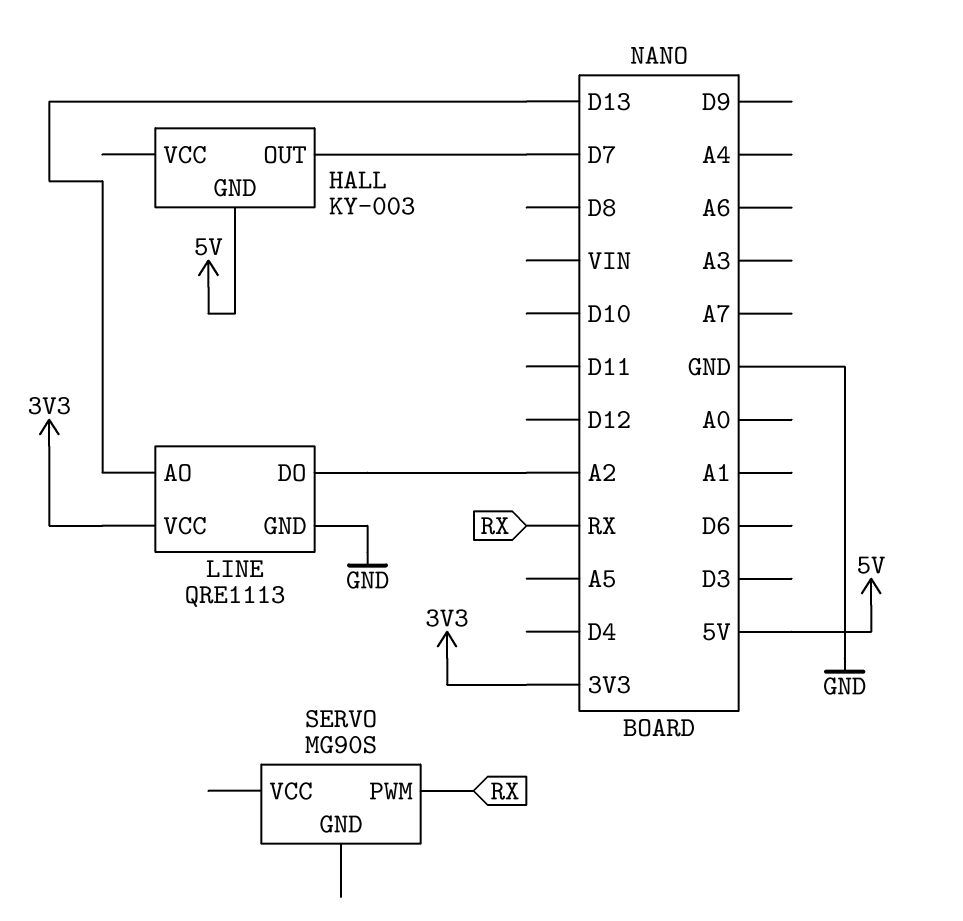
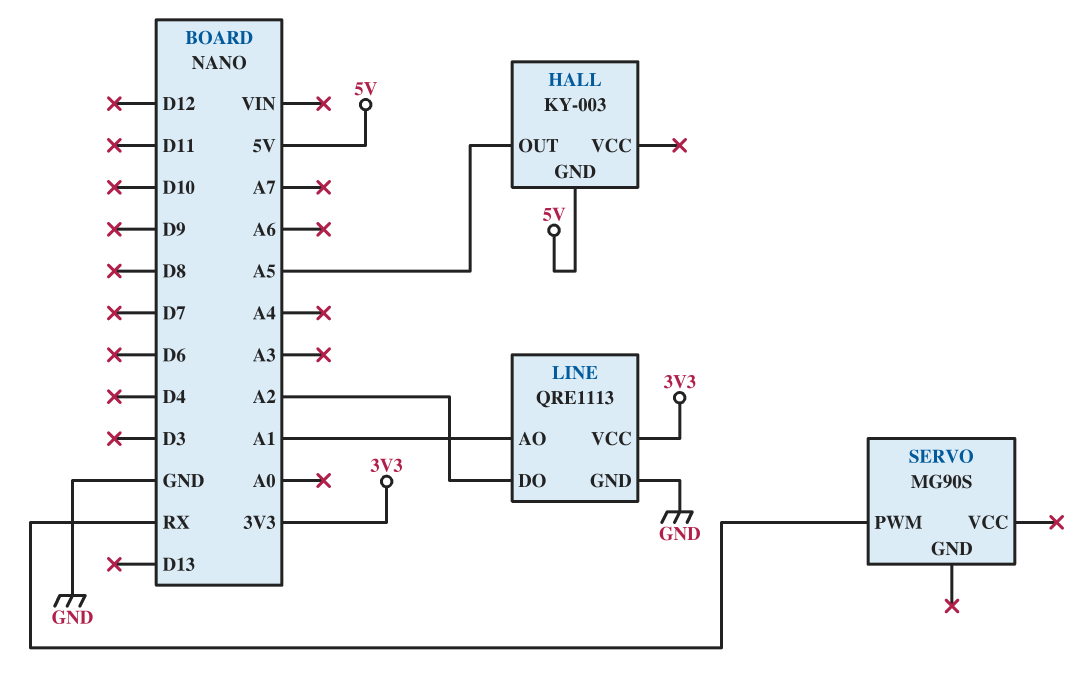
HALL pin OUT: D7 -> A5
LINE pin AO: D13 -> A1

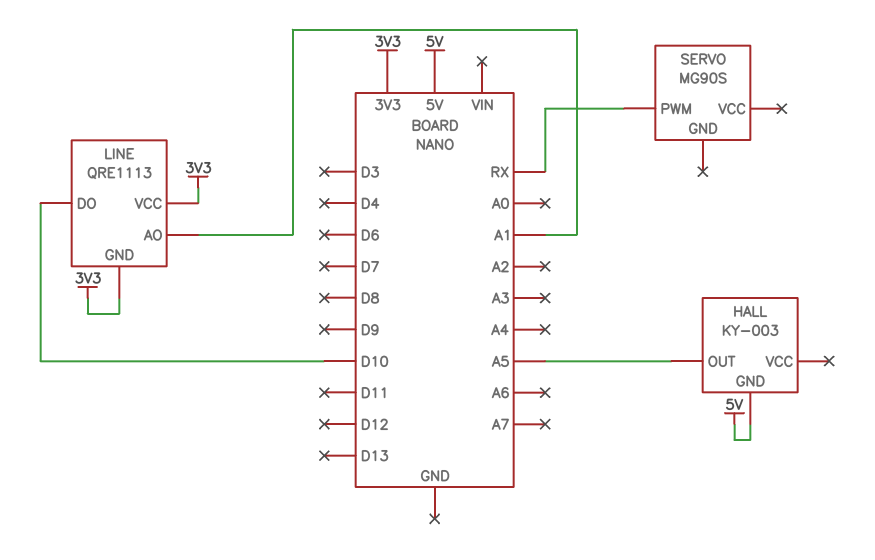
LINE pin DO: A2 -> D10
LINE pin GND: GND -> 3V3

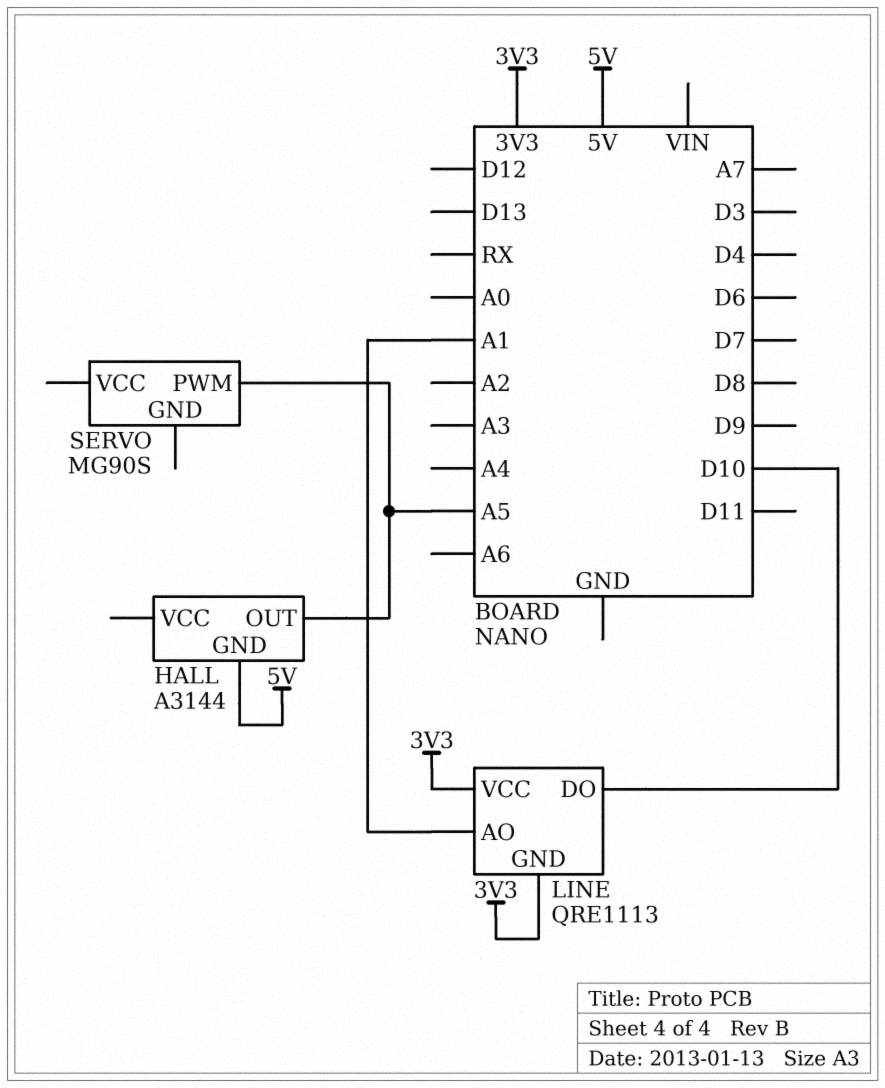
HALL: KY-003 -> A3144
SERVO pin PWM: RX -> A5

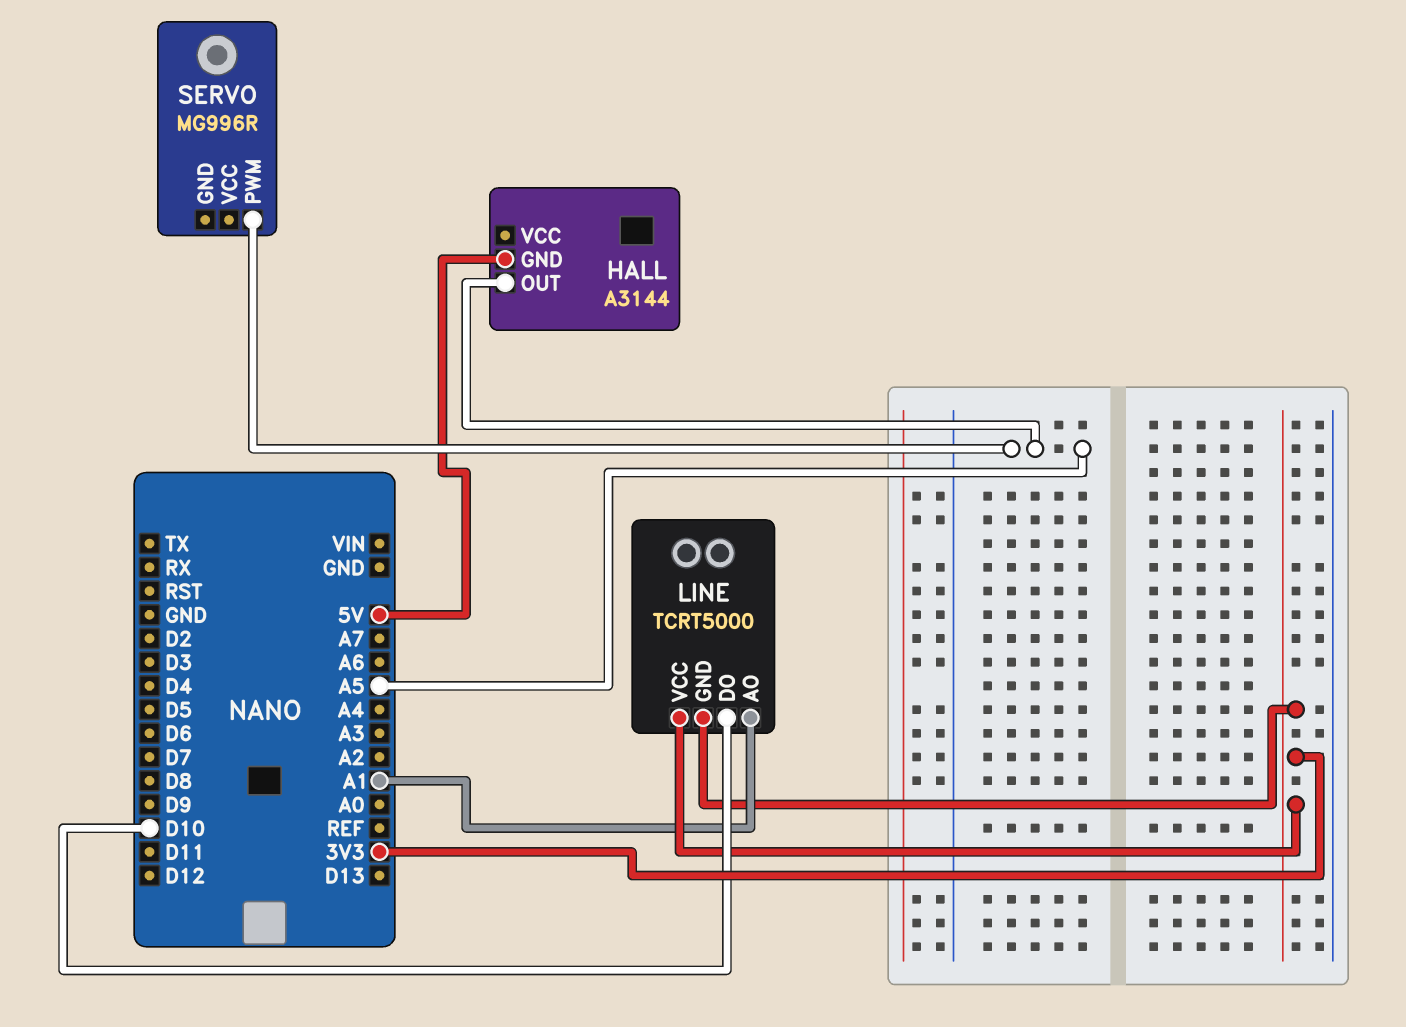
LINE: QRE1113 -> TCRT5000
SERVO: MG90S -> MG996R

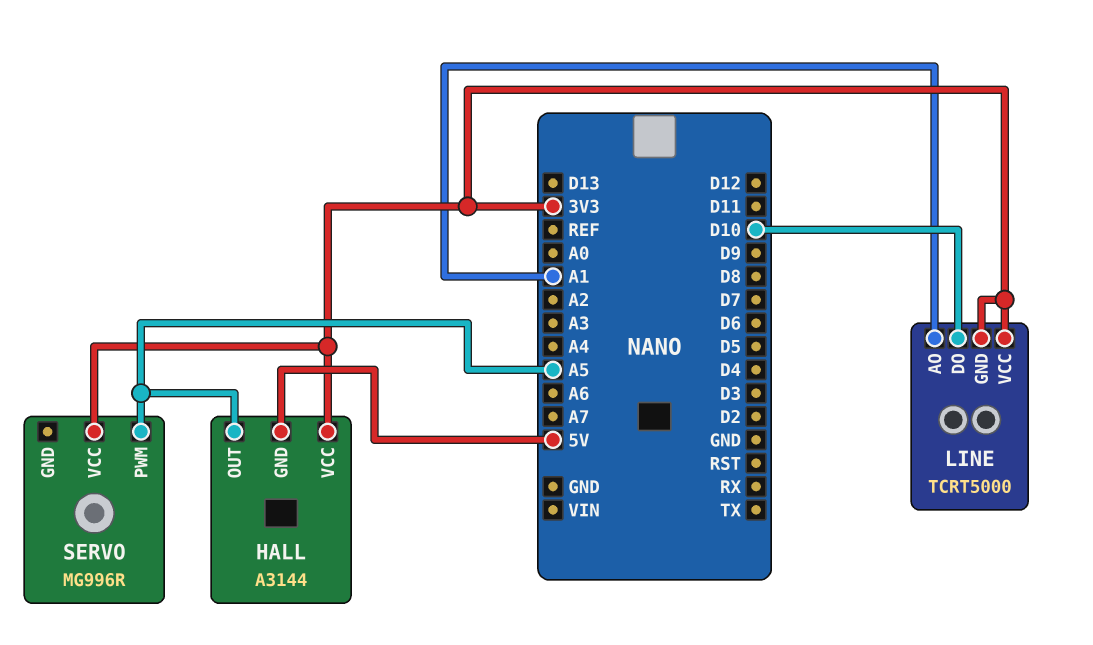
HALL pin VCC: none -> 3V3
SERVO pin VCC: none -> 3V3

